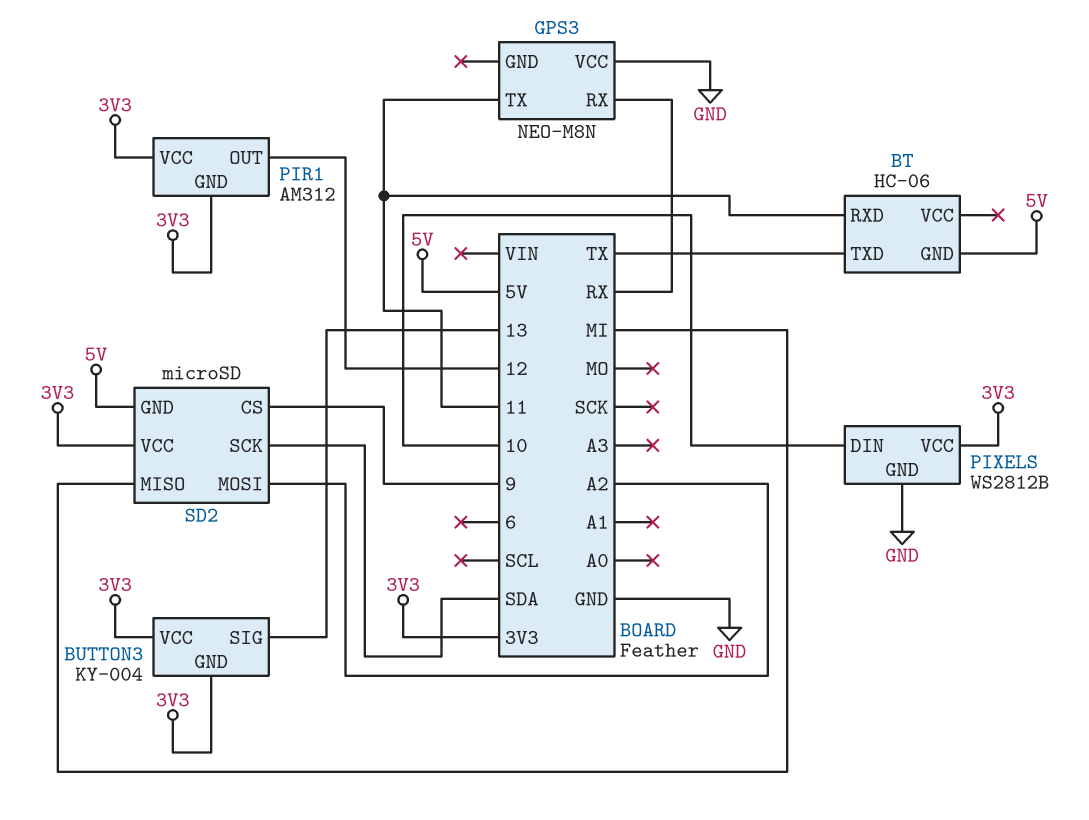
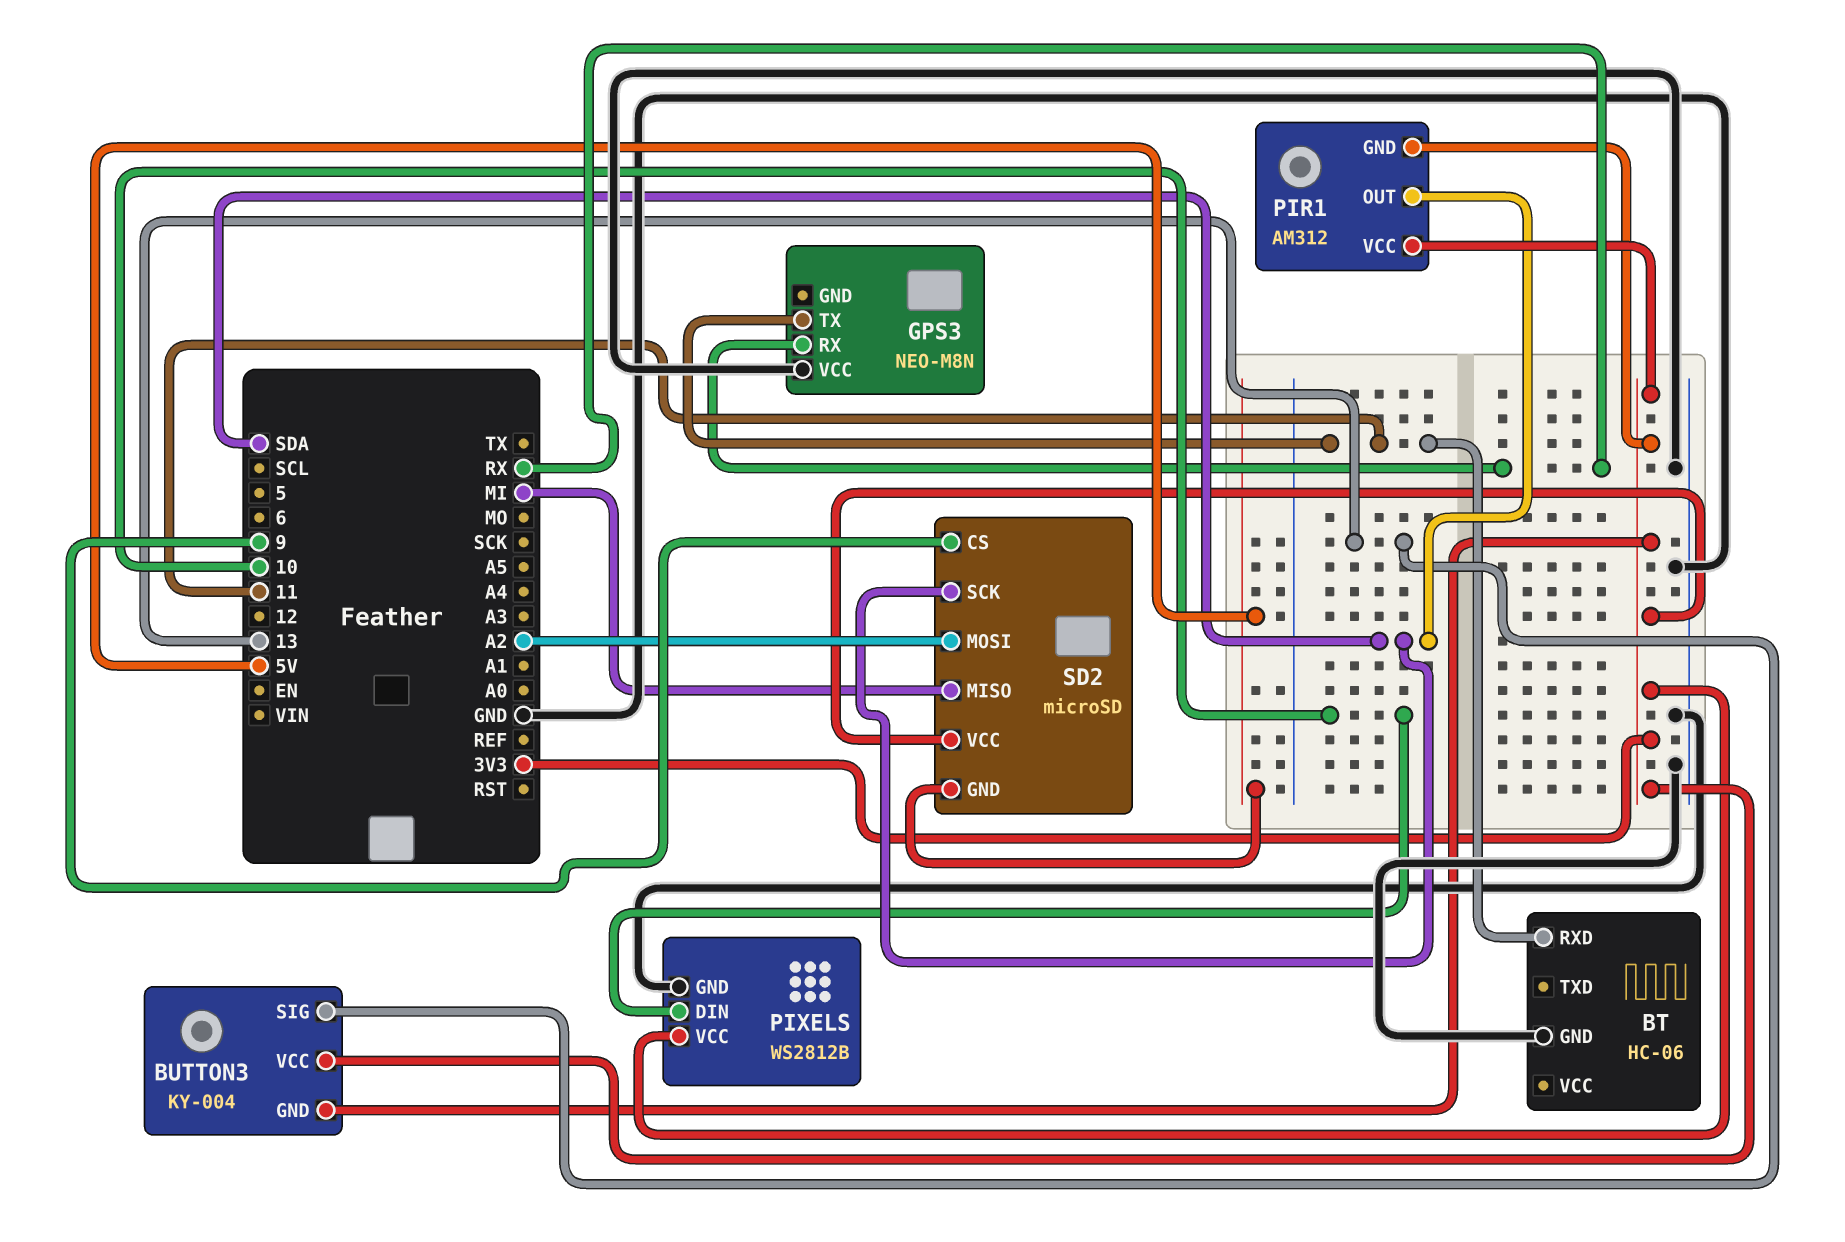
BT pin GND: 5V -> GND
BT pin TXD: TX -> none
PIR1 pin OUT: 12 -> SDA

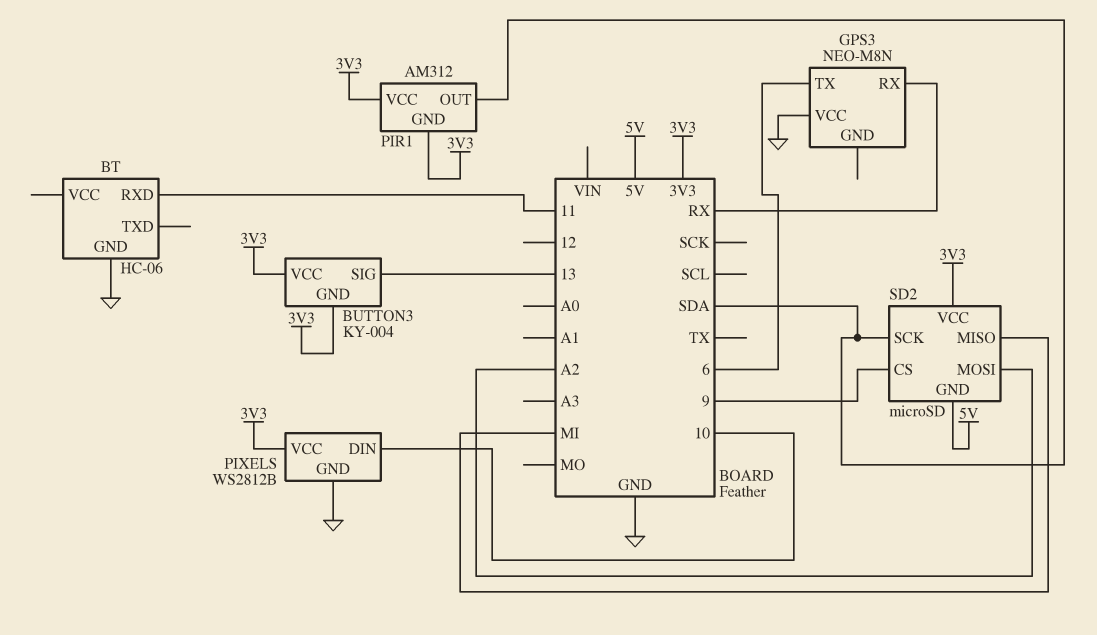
GPS3 pin TX: 11 -> 6

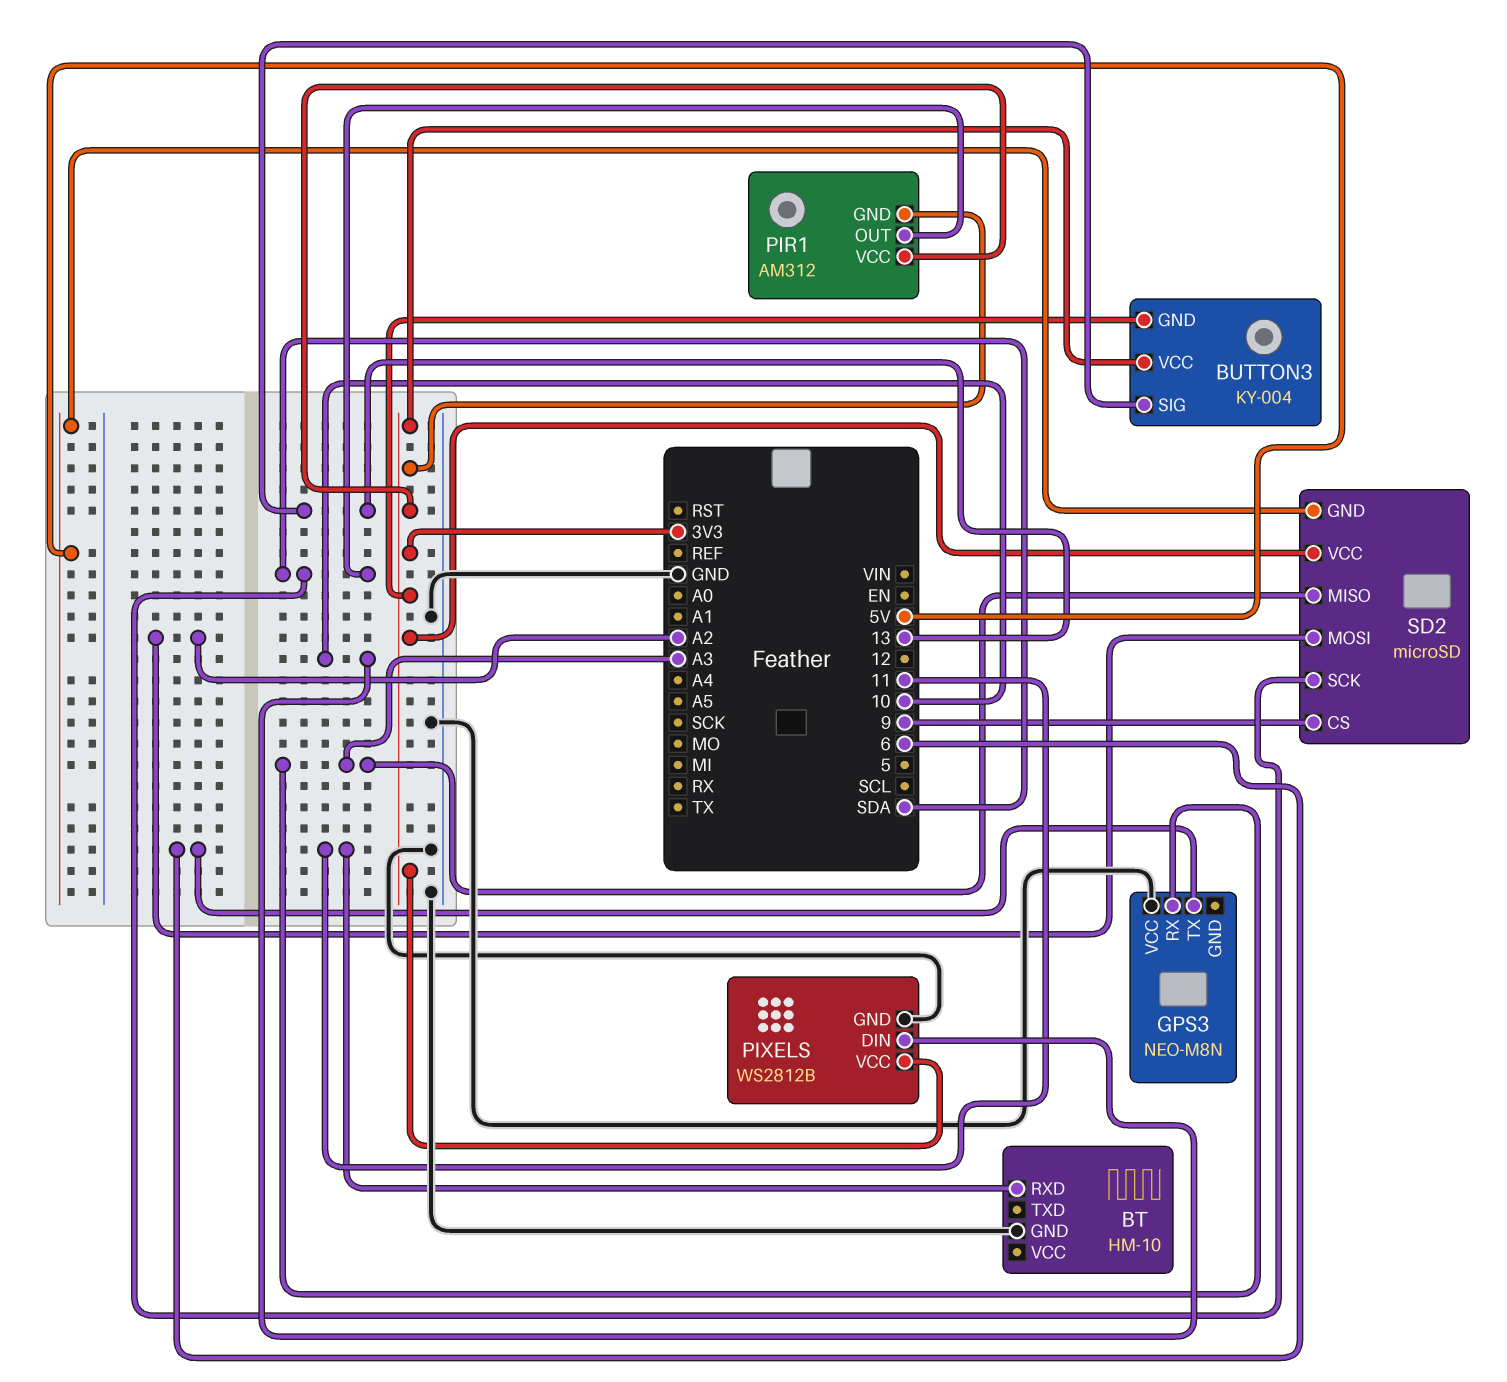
BT: HC-06 -> HM-10
GPS3 pin RX: RX -> A3
SD2 pin MISO: MI -> A3

